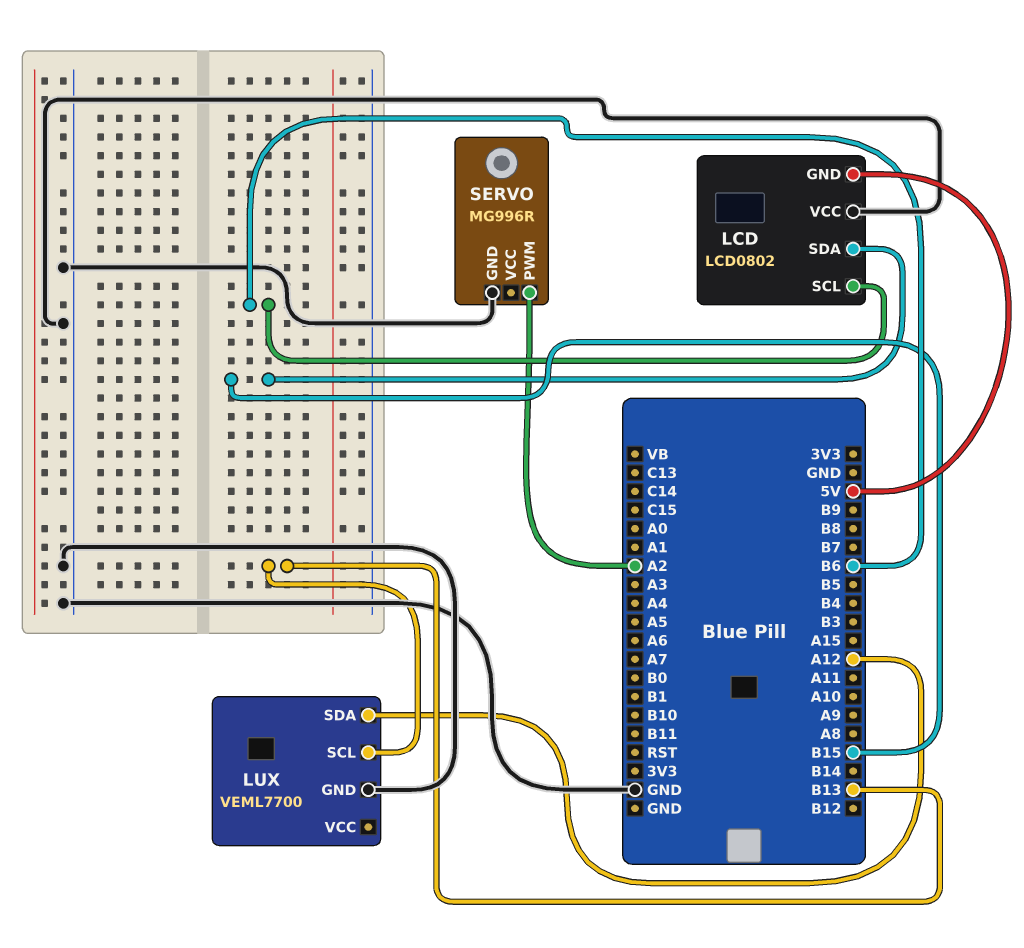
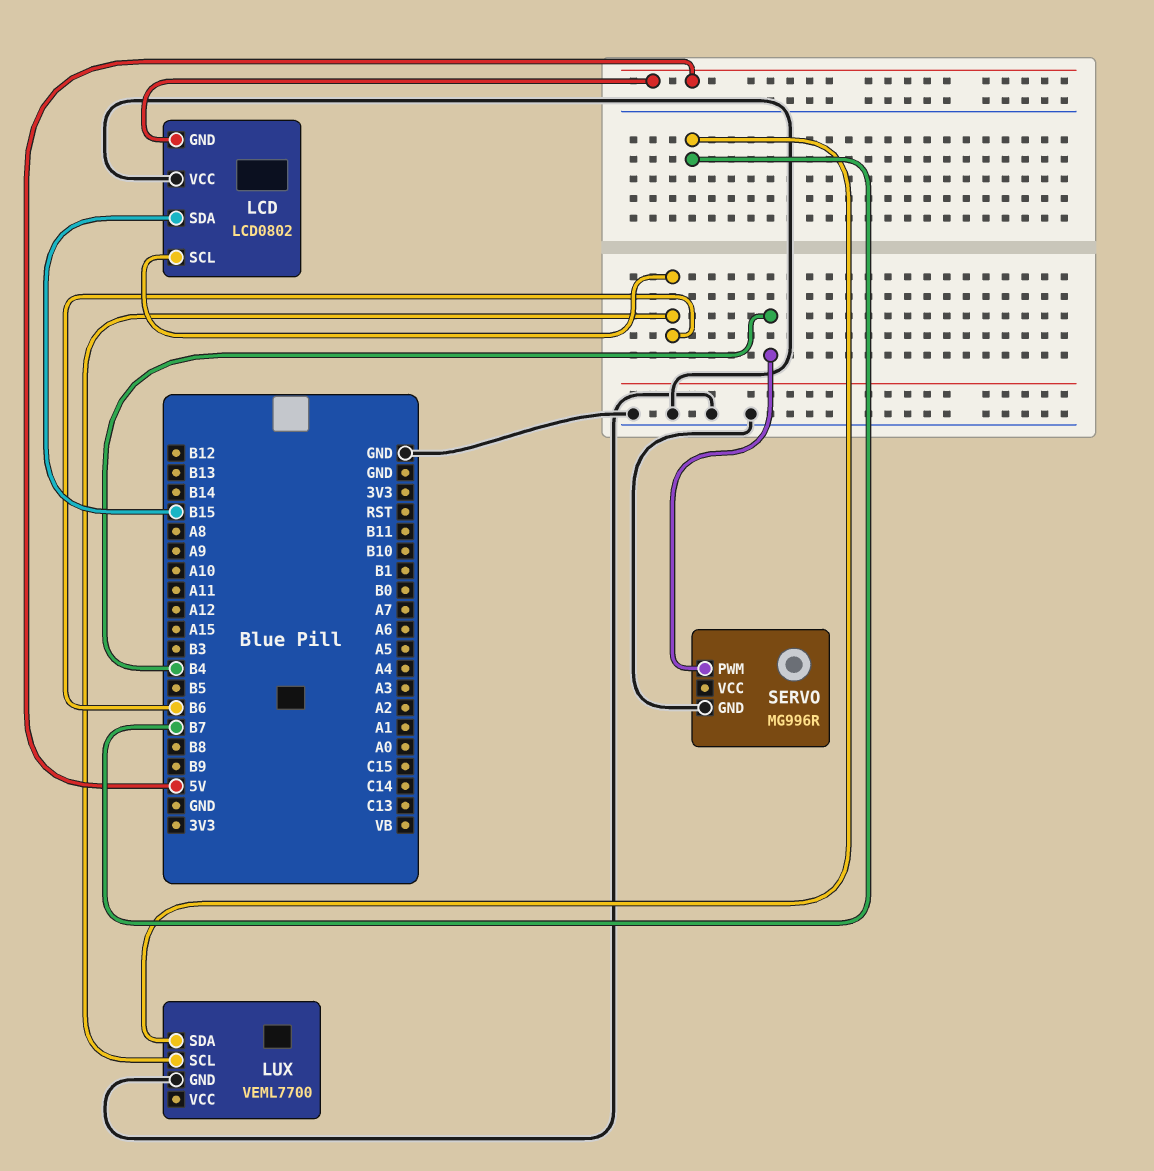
LUX pin SCL: B13 -> B6
LUX pin SDA: A12 -> B7
SERVO pin PWM: A2 -> B4

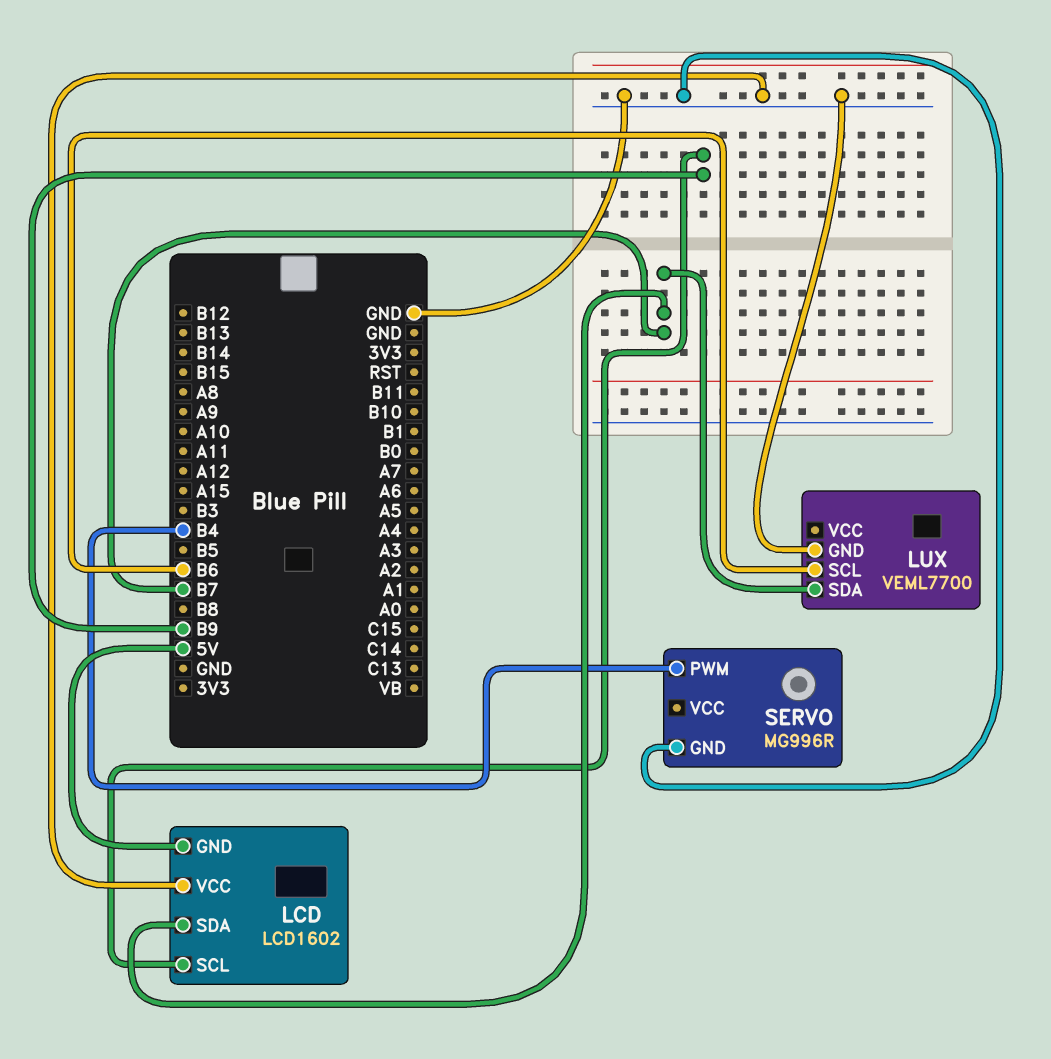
LCD: LCD0802 -> LCD1602
LCD pin SCL: B6 -> B9
LCD pin SDA: B15 -> B7

